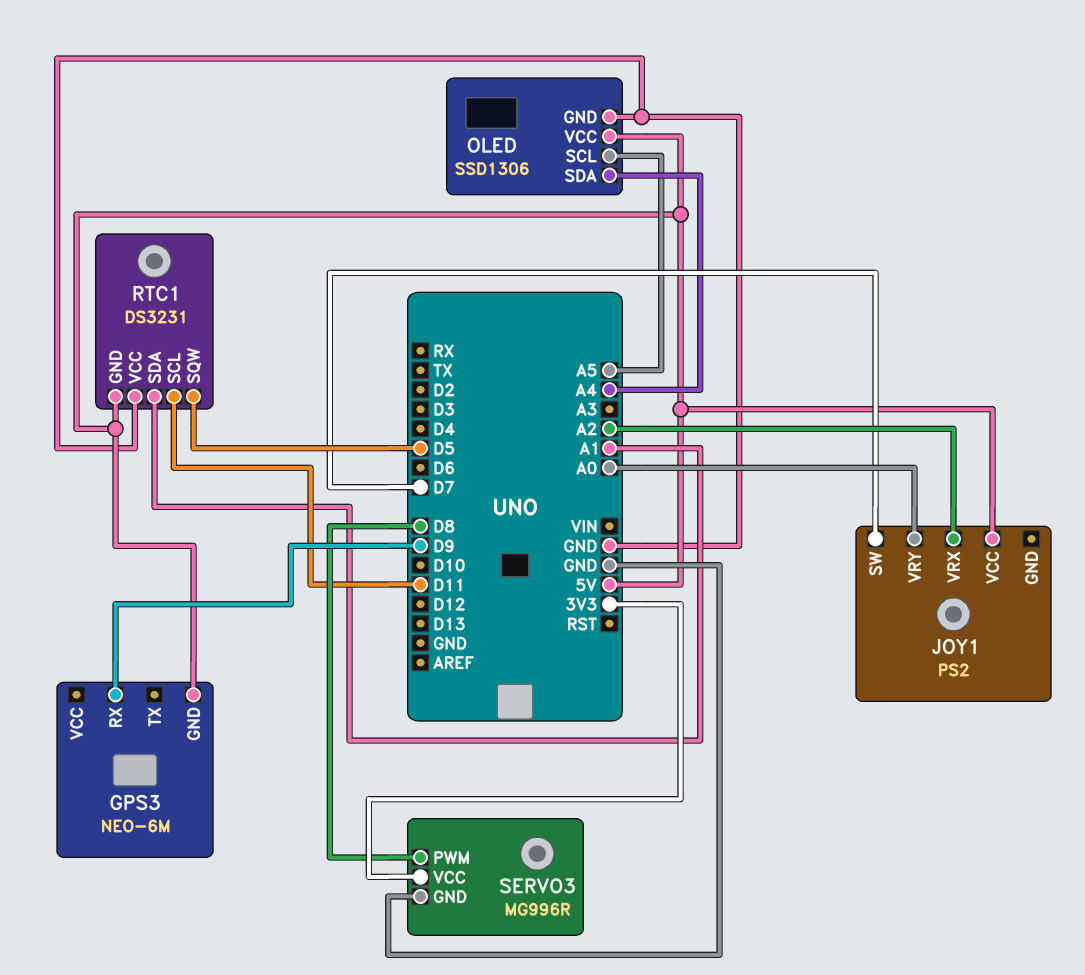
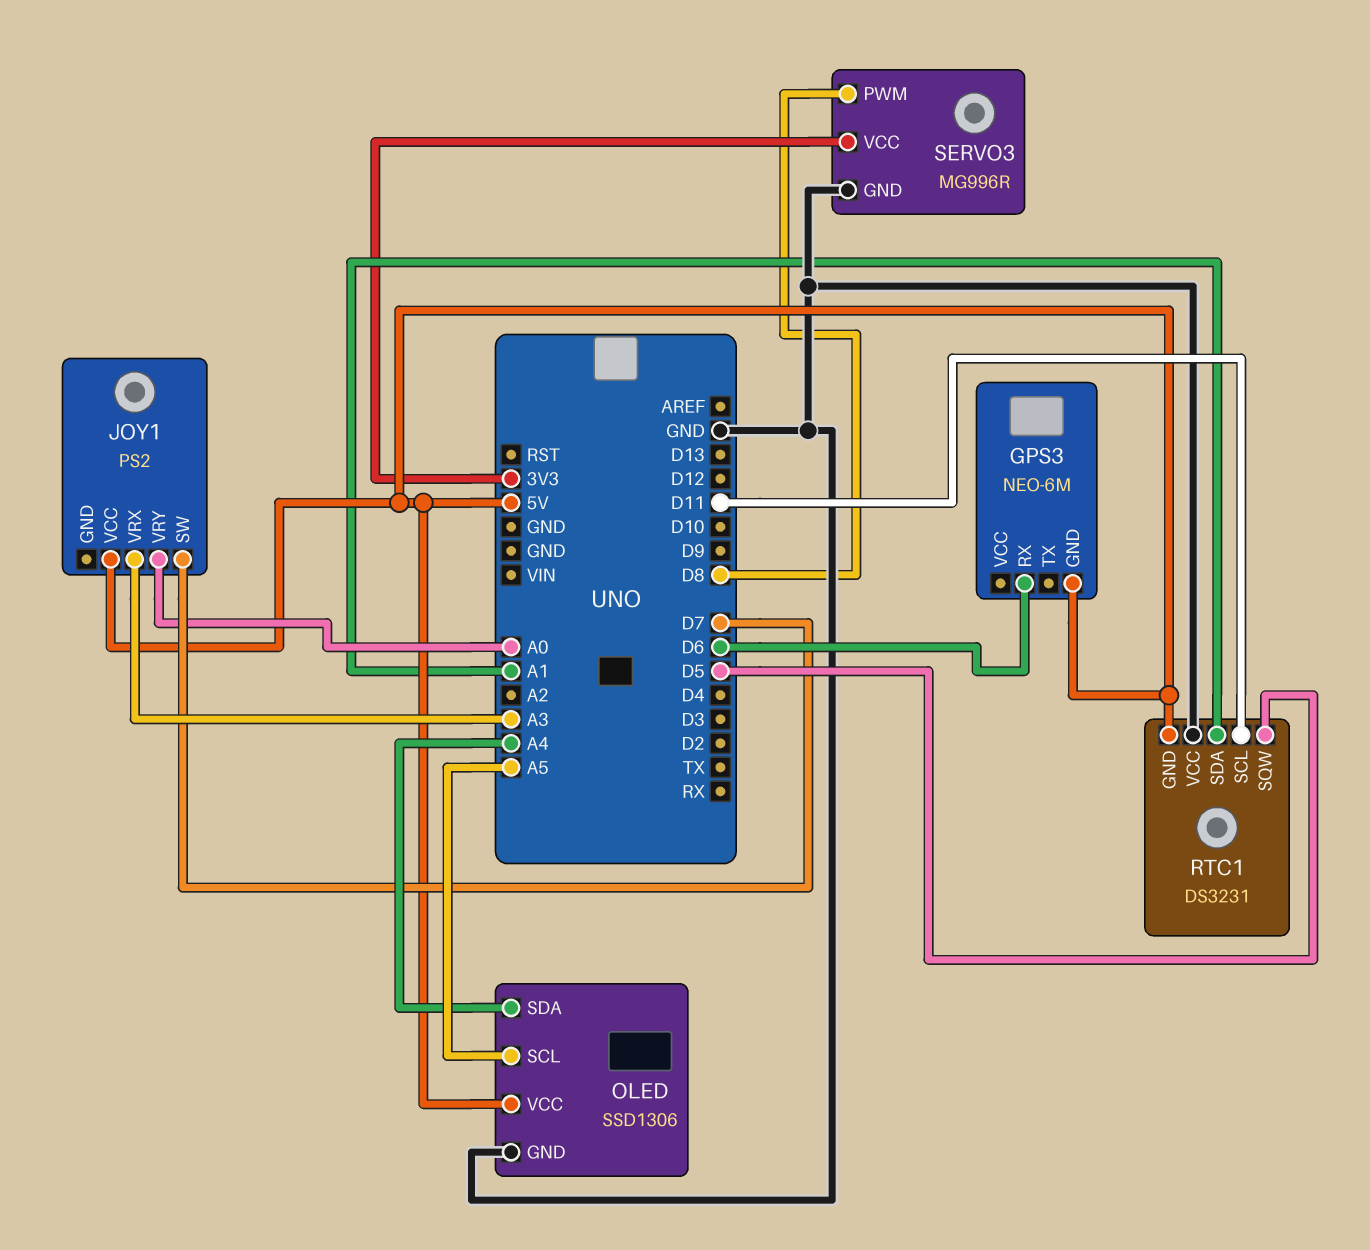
GPS3 pin RX: D9 -> D6
JOY1 pin VRX: A2 -> A3

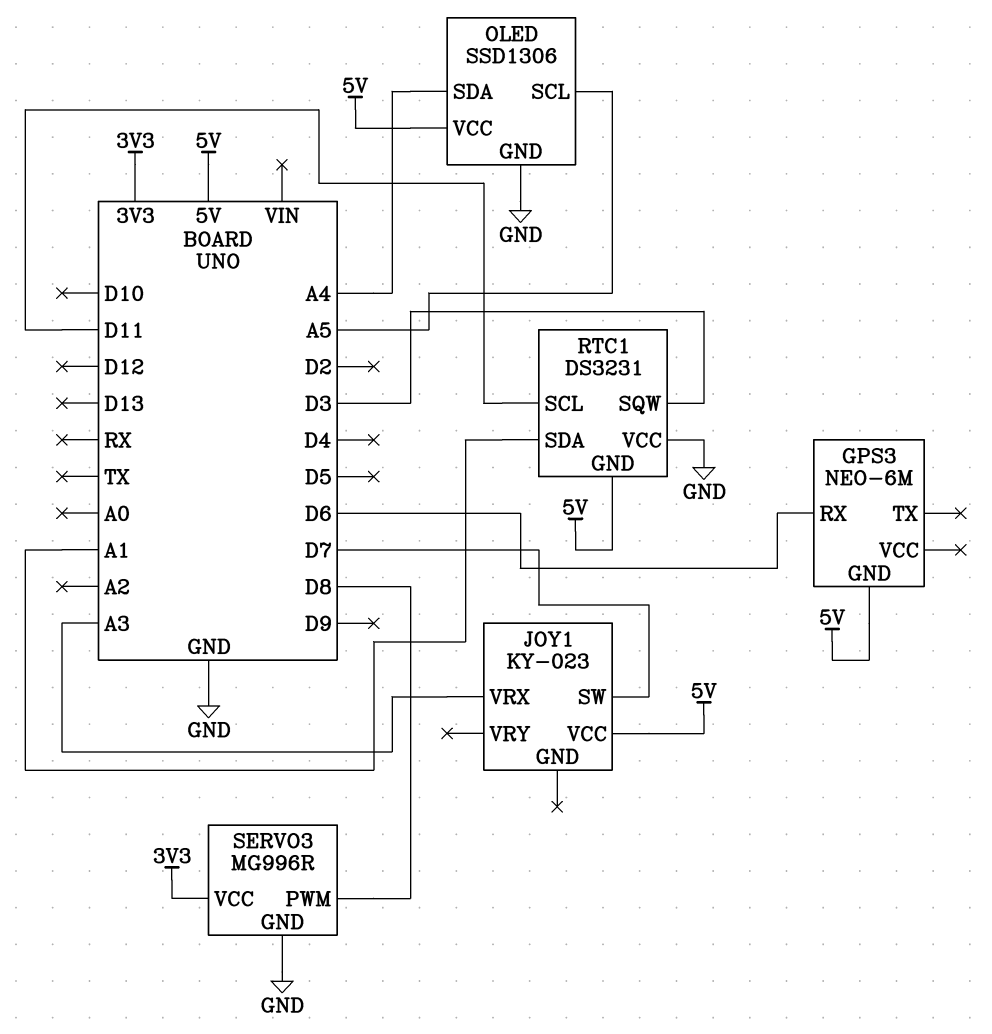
JOY1: PS2 -> KY-023
JOY1 pin VRY: A0 -> none
RTC1 pin SQW: D5 -> D3

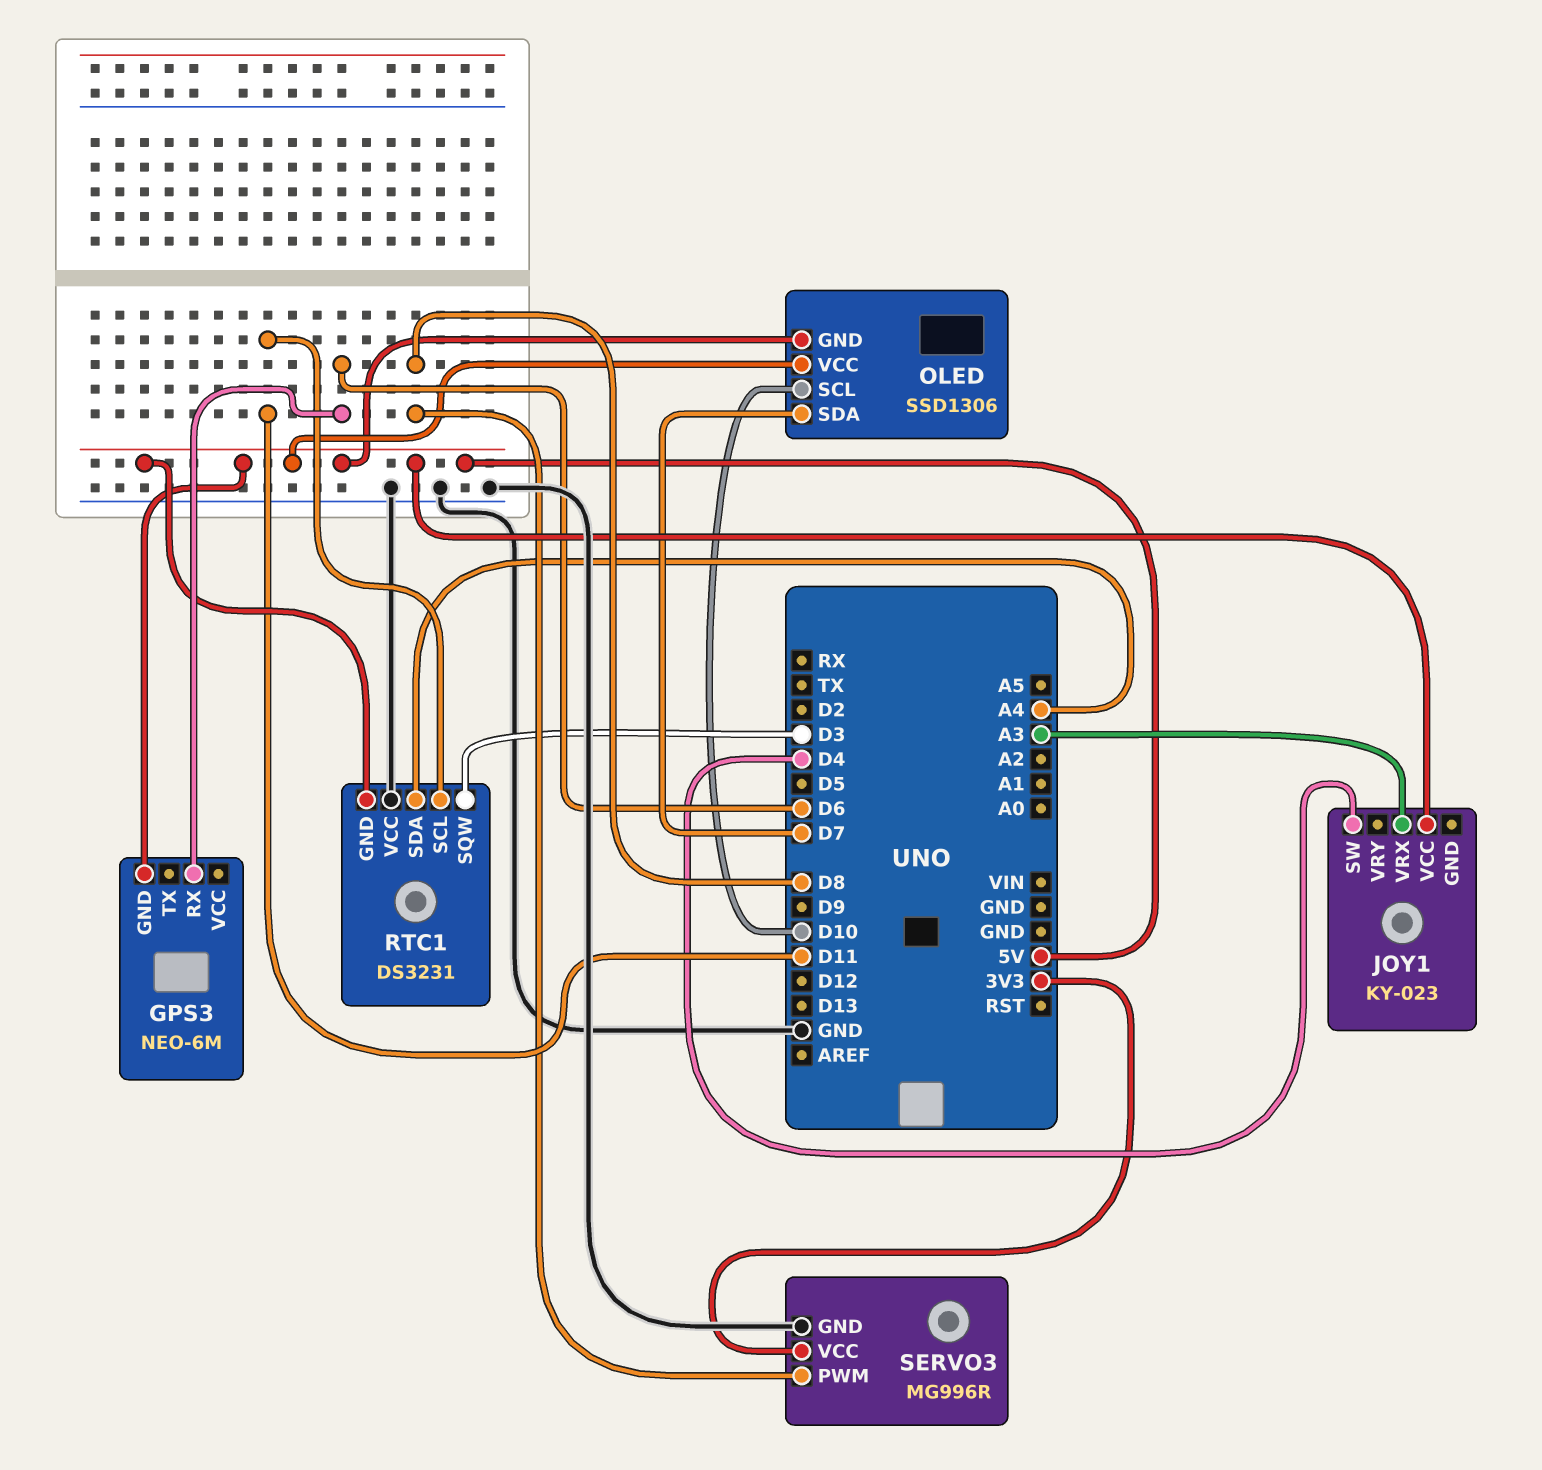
JOY1 pin SW: D7 -> D4
OLED pin GND: GND -> 5V
OLED pin SCL: A5 -> D10
OLED pin SDA: A4 -> D7
RTC1 pin SDA: A1 -> A4

